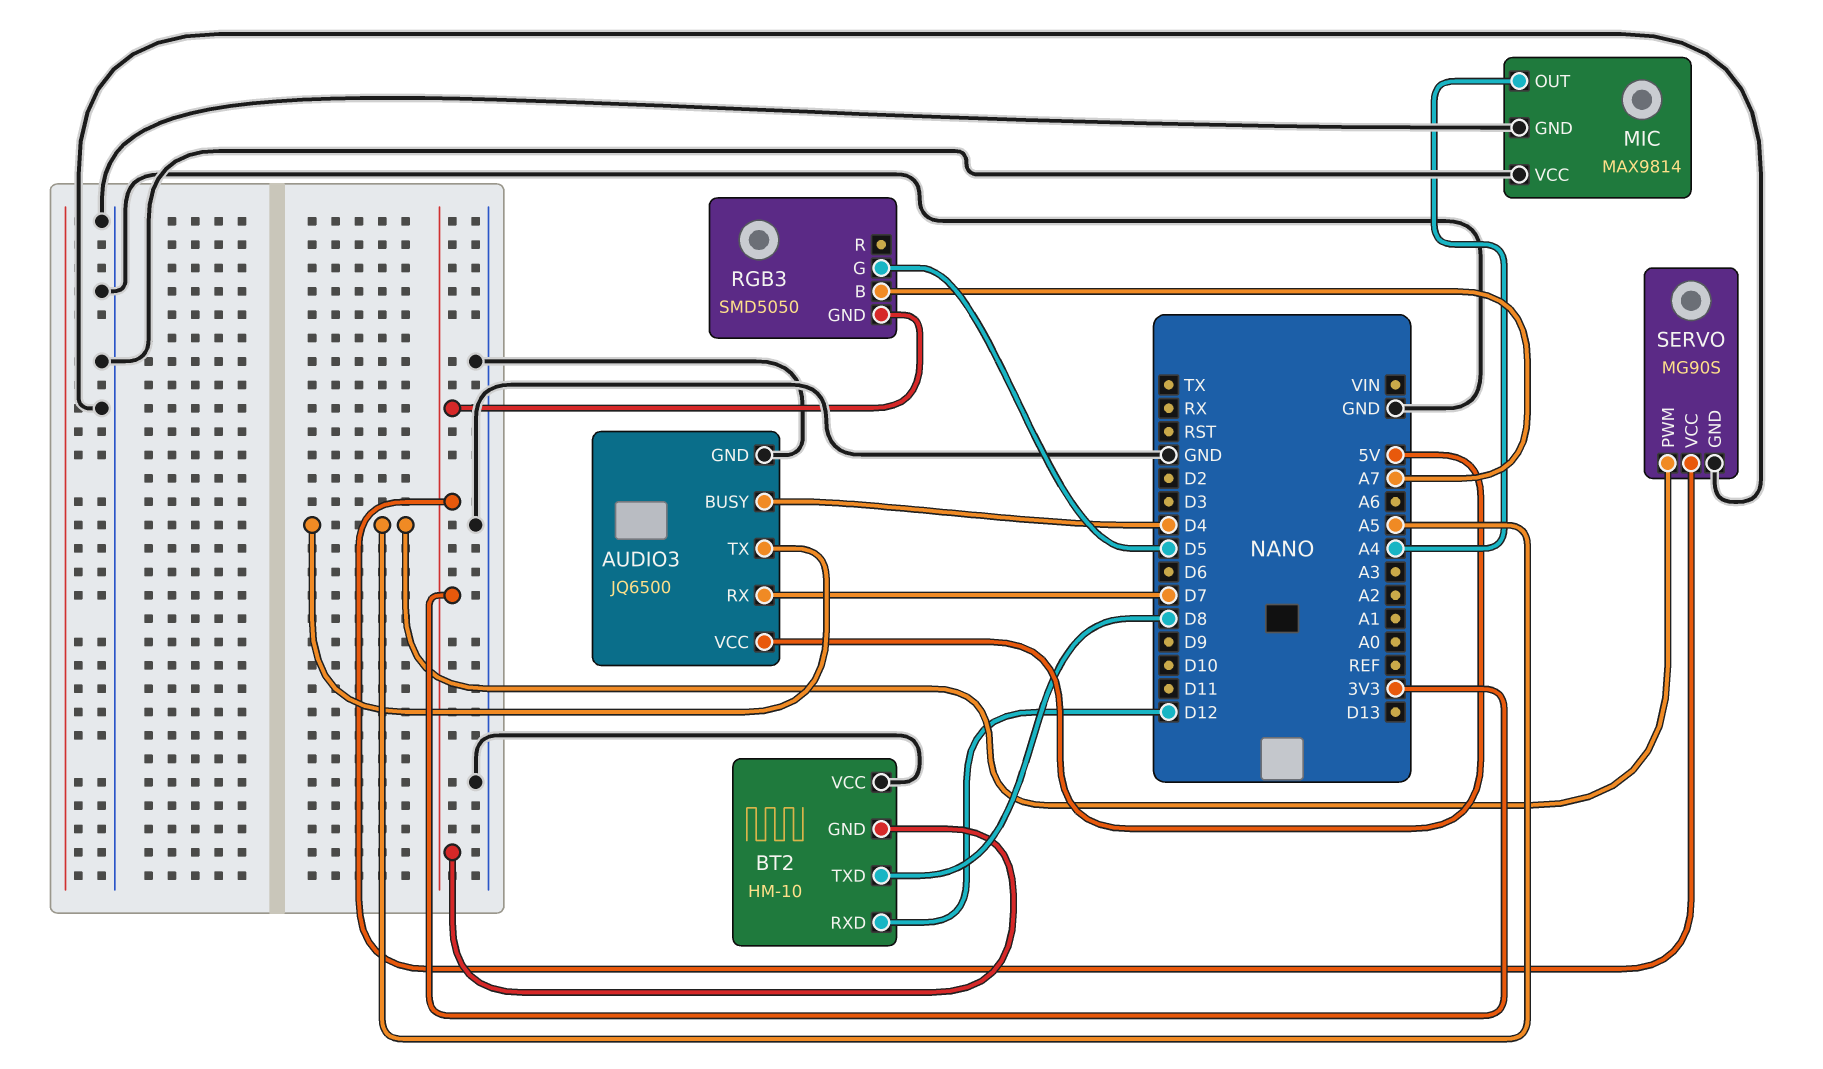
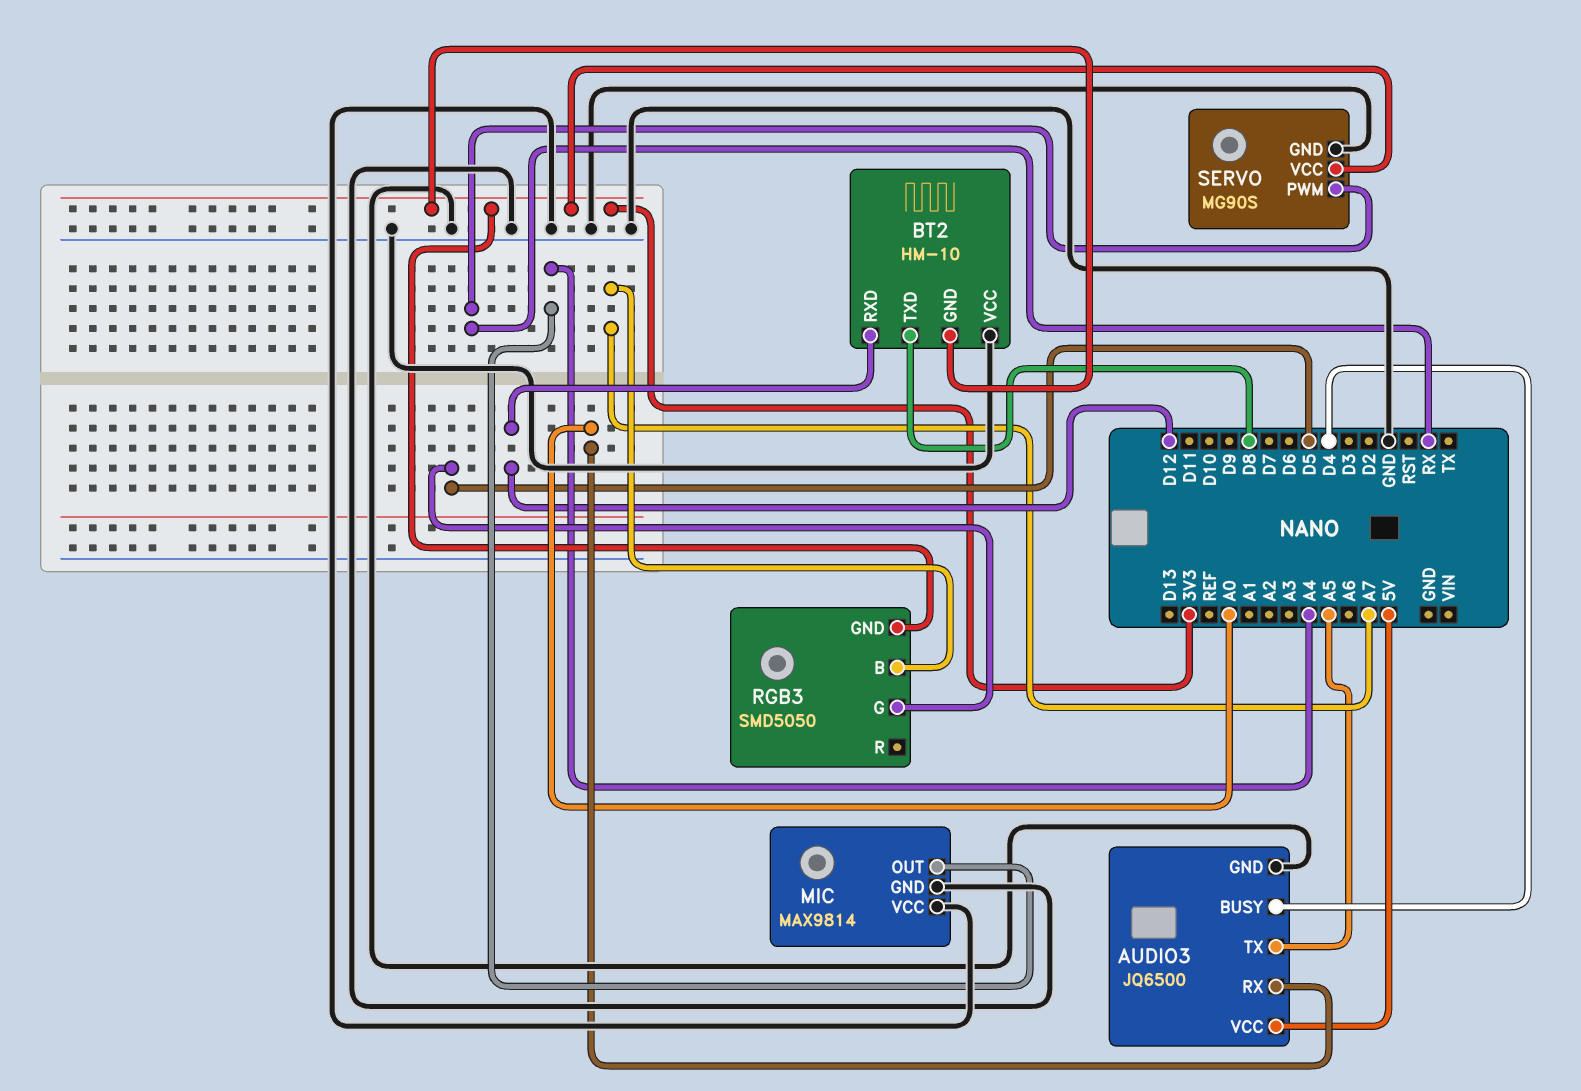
AUDIO3 pin RX: D7 -> A0
SERVO pin PWM: A5 -> RX

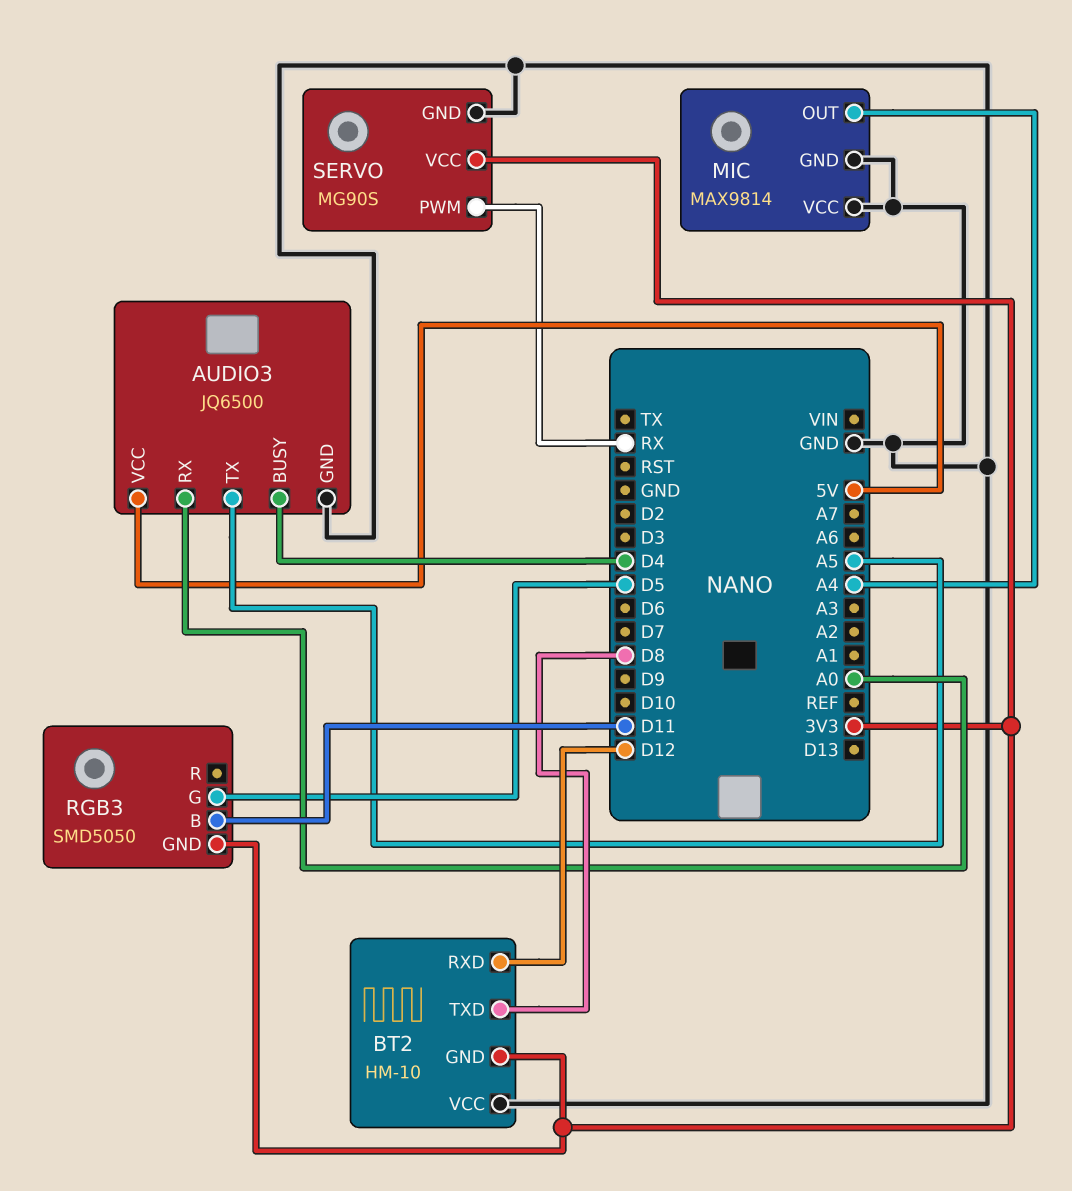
RGB3 pin B: A7 -> D11

